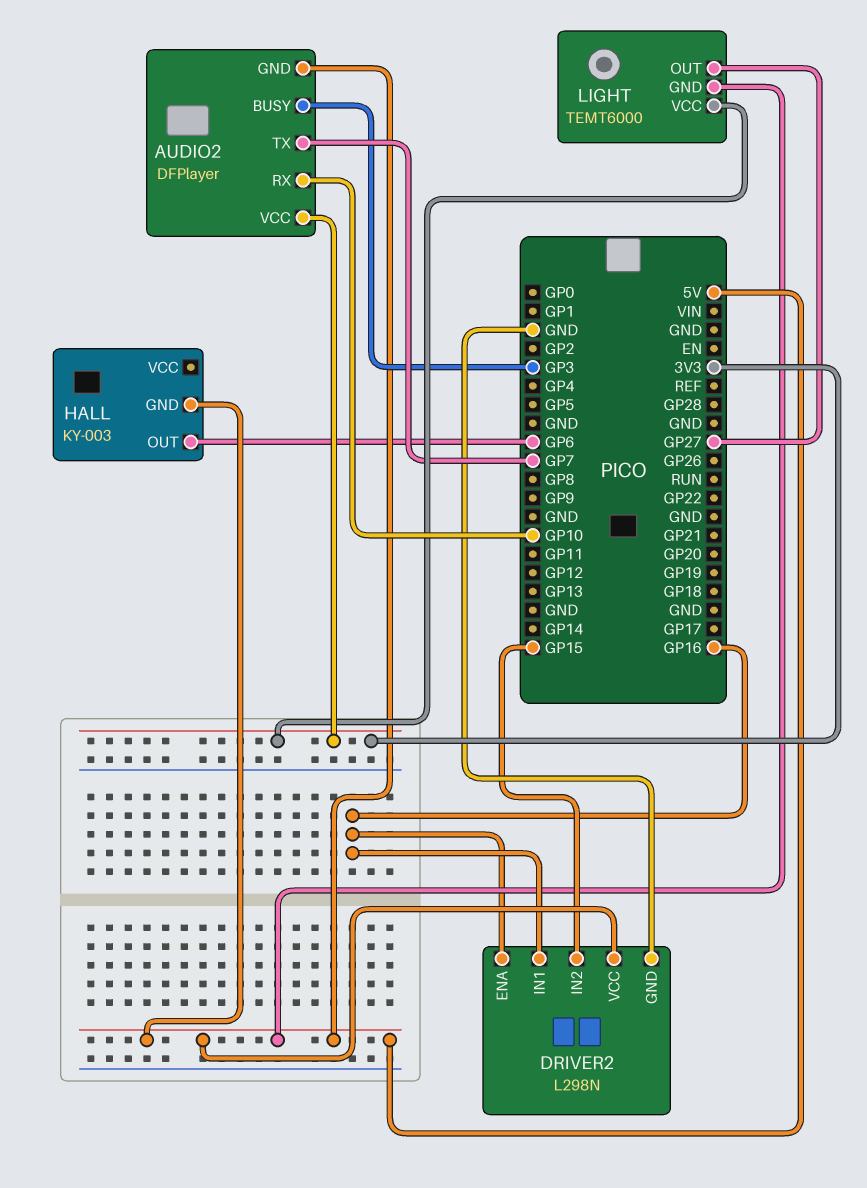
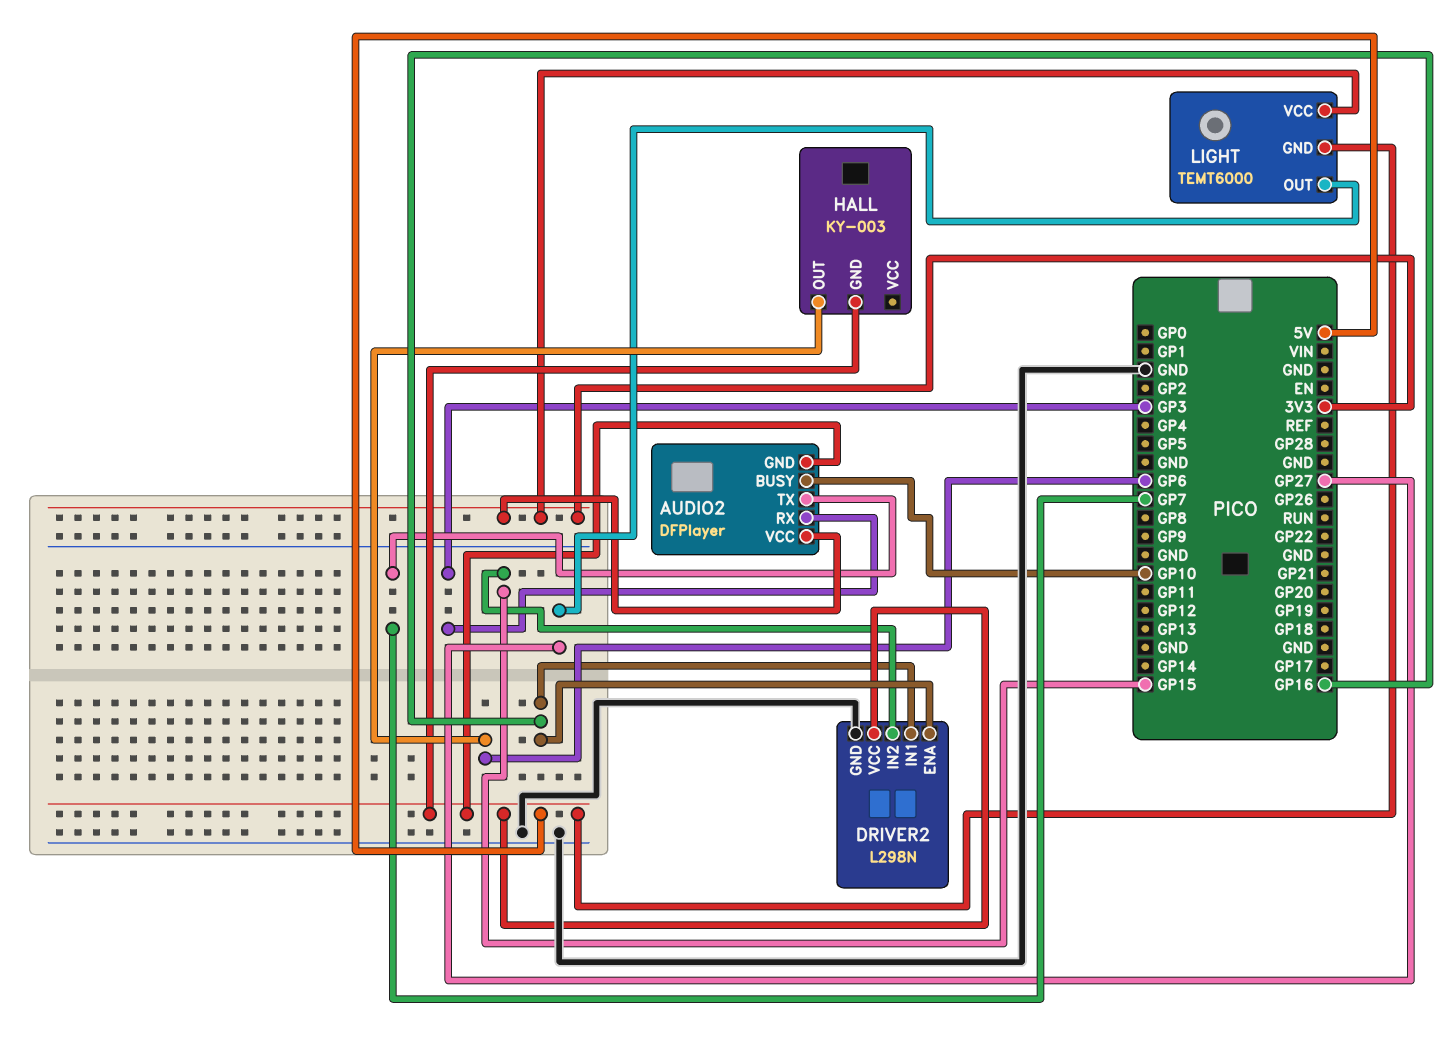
AUDIO2 pin BUSY: GP3 -> GP10
AUDIO2 pin RX: GP10 -> GP3

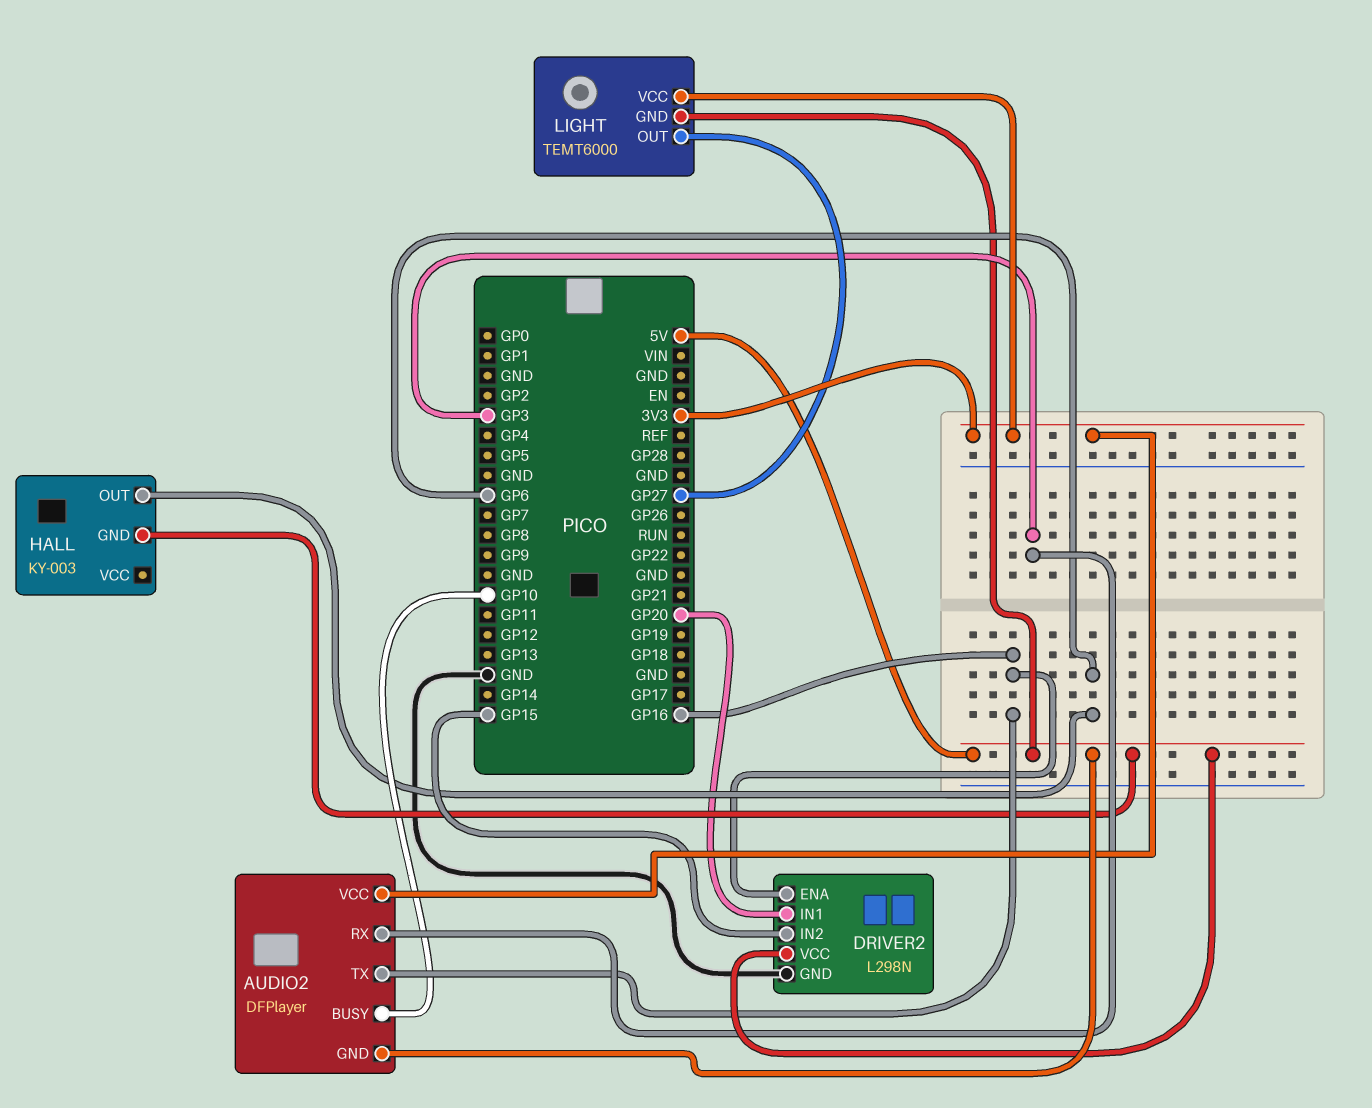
AUDIO2 pin TX: GP7 -> GP16
DRIVER2 pin IN1: GP16 -> GP20

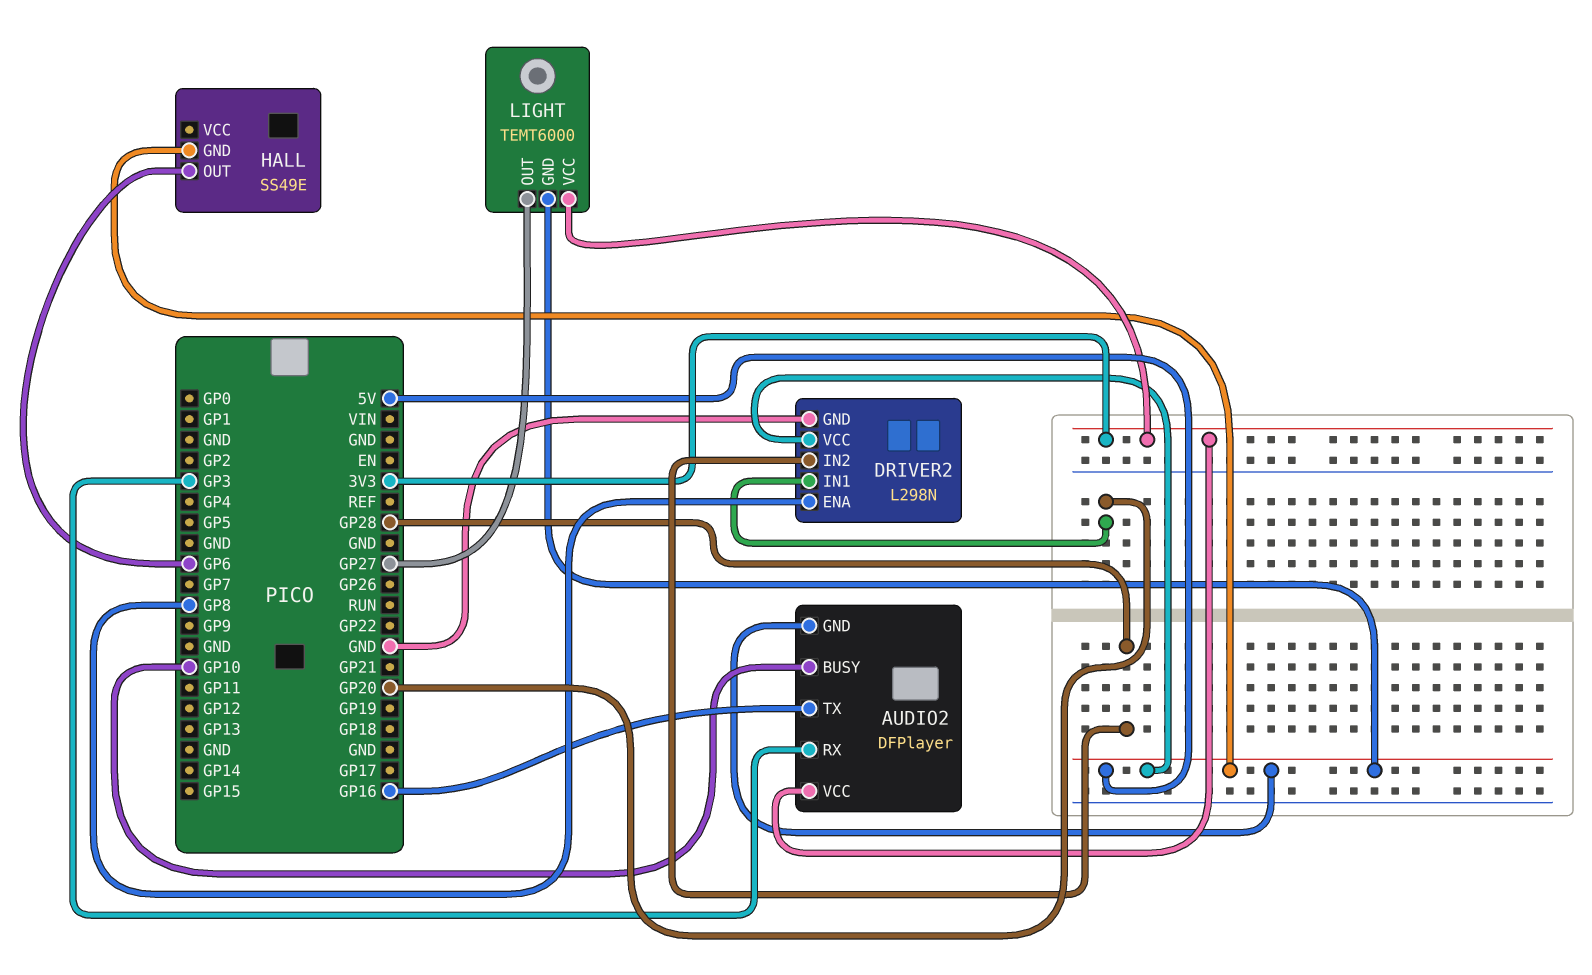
DRIVER2 pin ENA: GP16 -> GP8
DRIVER2 pin IN2: GP15 -> GP28
HALL: KY-003 -> SS49E

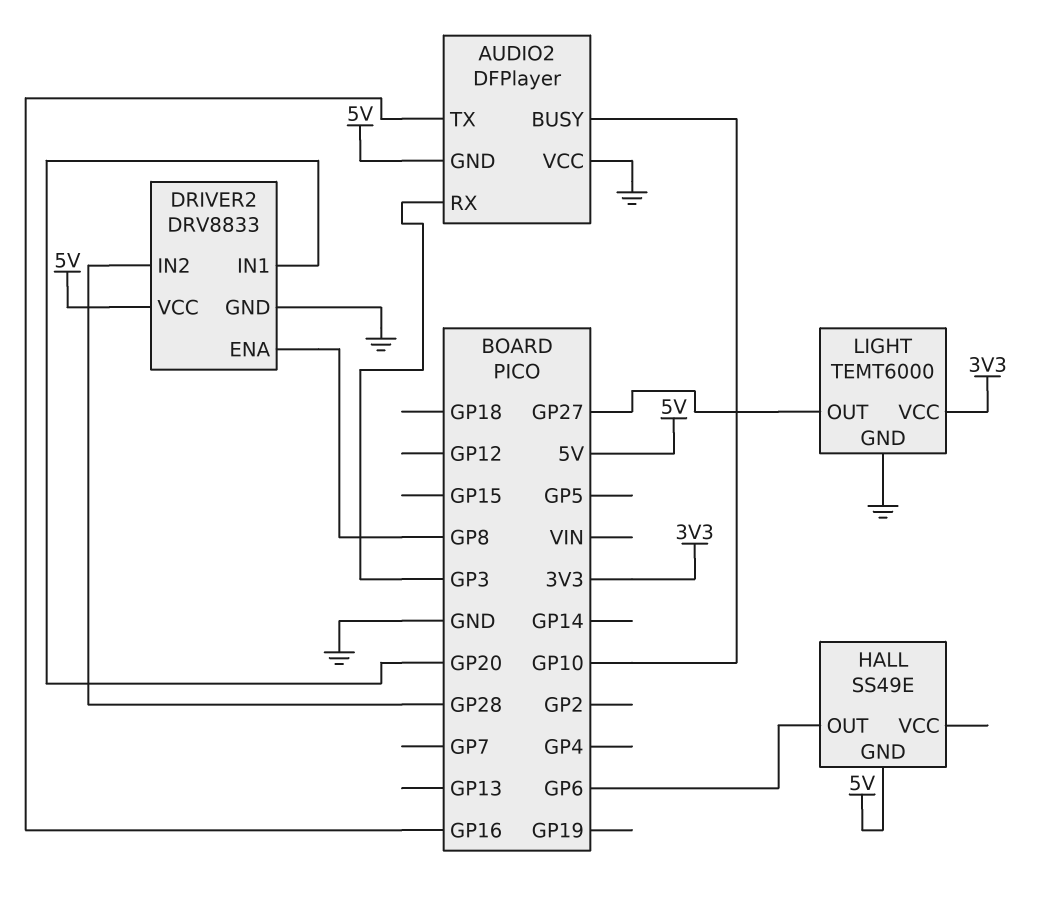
AUDIO2 pin VCC: 3V3 -> GND
DRIVER2: L298N -> DRV8833
LIGHT pin GND: 5V -> GND

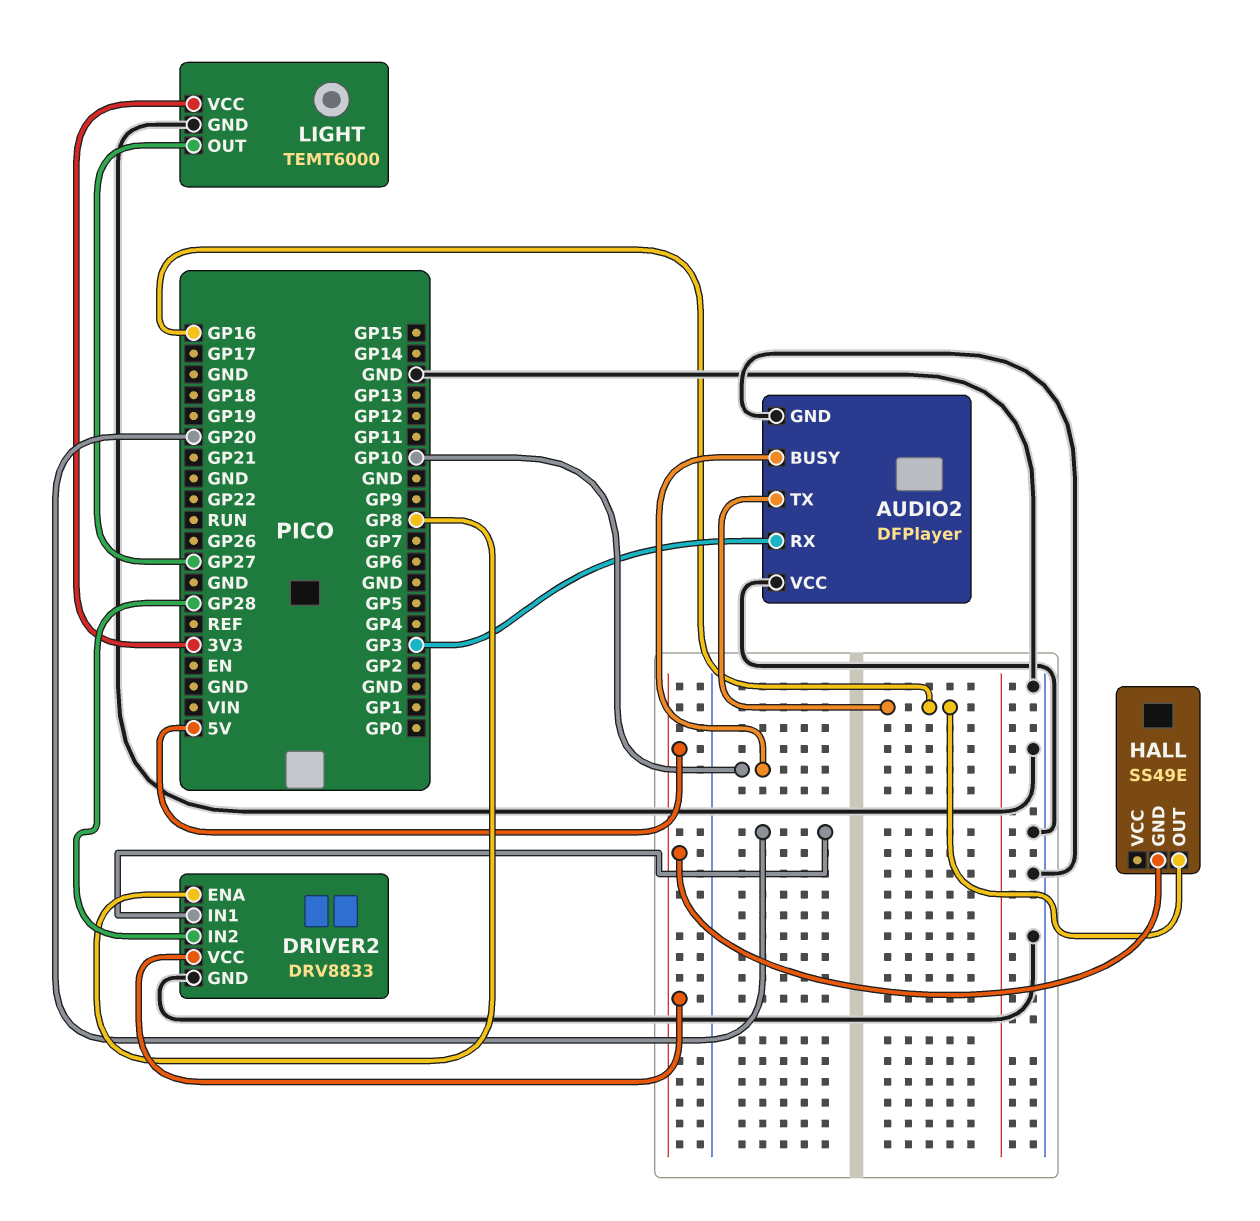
AUDIO2 pin GND: 5V -> GND
HALL pin OUT: GP6 -> GP16

